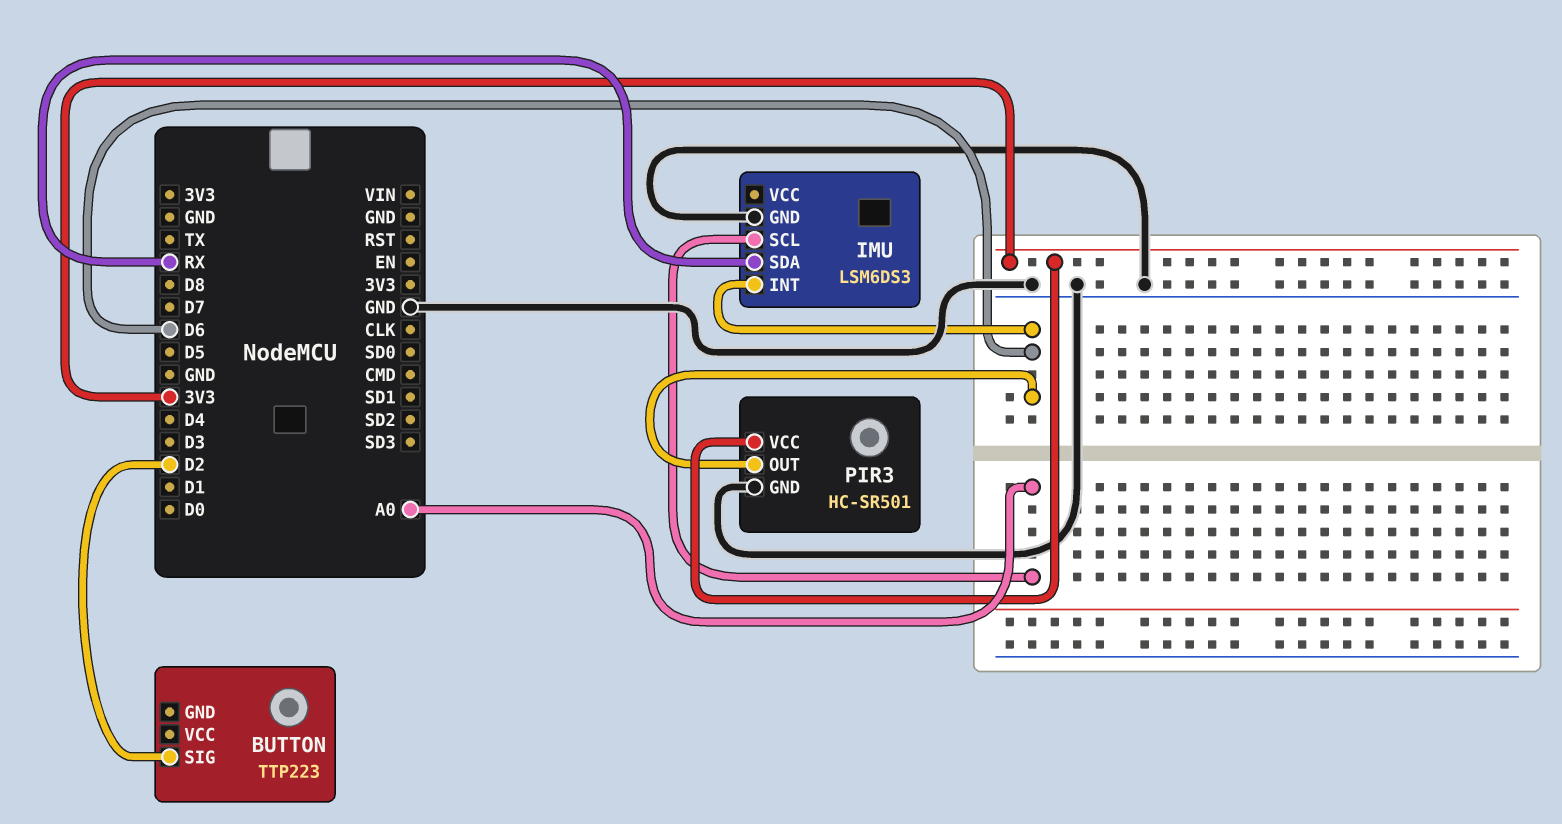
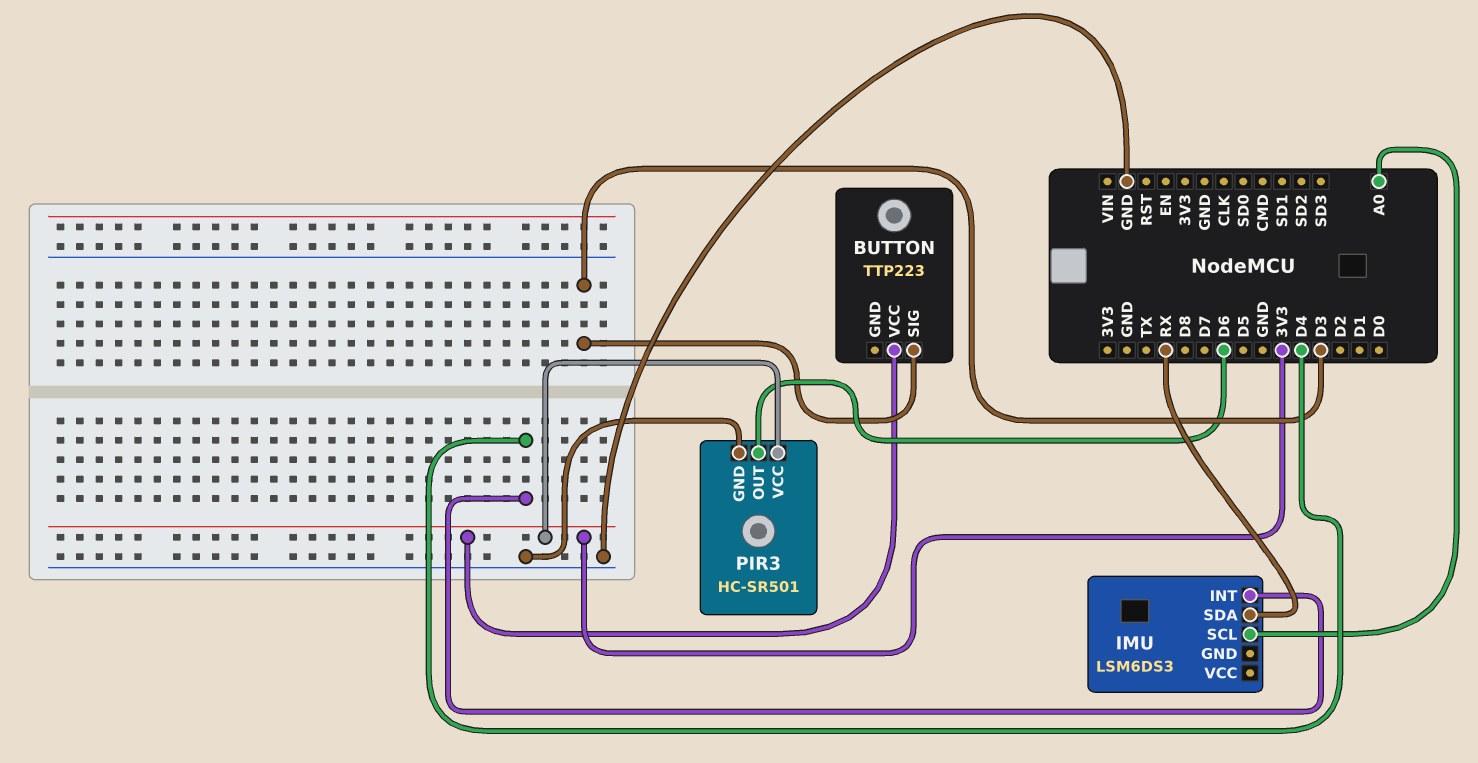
BUTTON pin SIG: D2 -> D3
BUTTON pin VCC: none -> 3V3
IMU pin GND: GND -> none
IMU pin INT: D6 -> D4

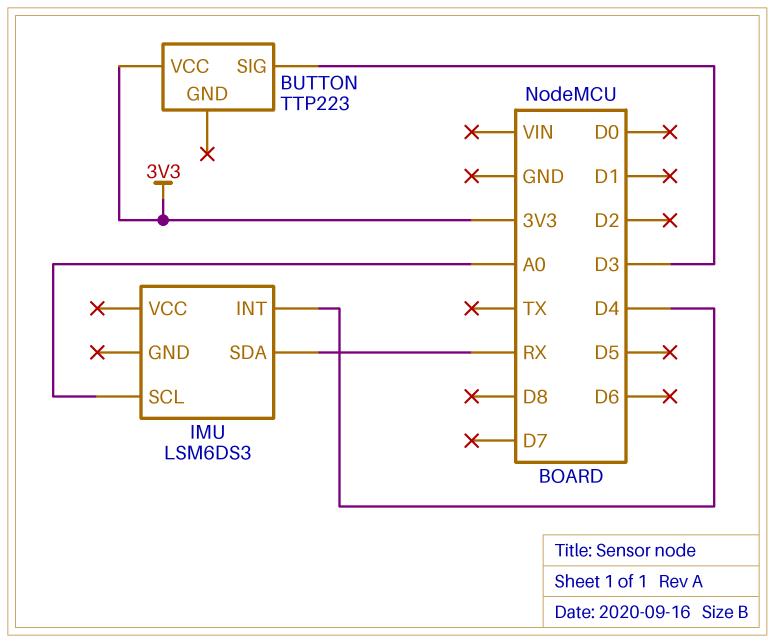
PIR3: HC-SR501 -> none
PIR3 pin GND: GND -> none
PIR3 pin OUT: D6 -> none
PIR3 pin VCC: 3V3 -> none

